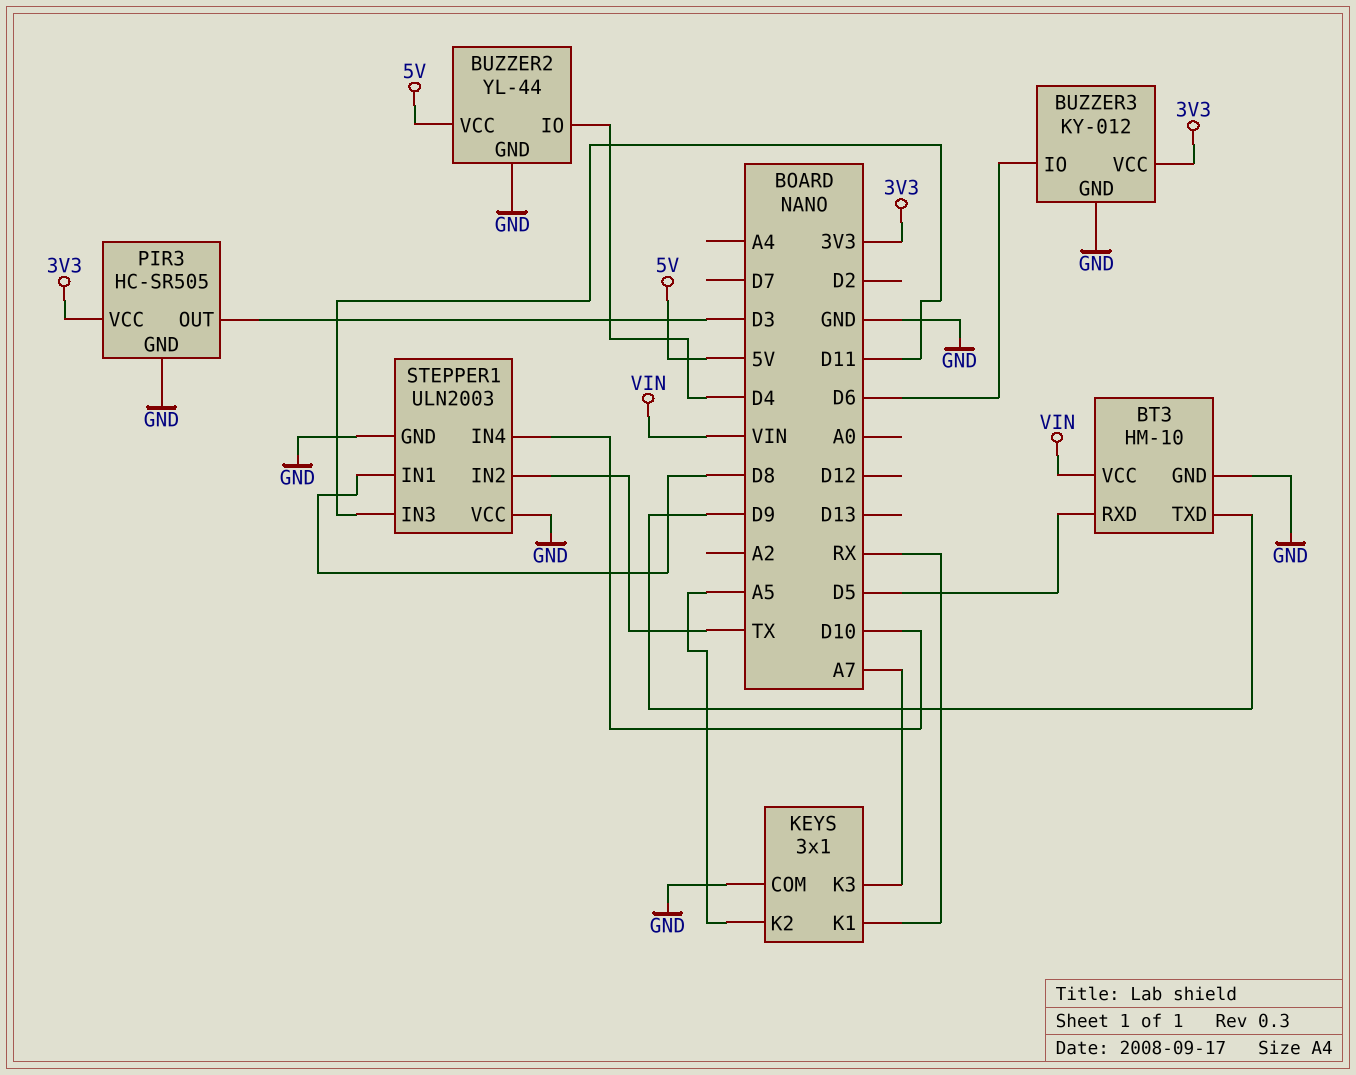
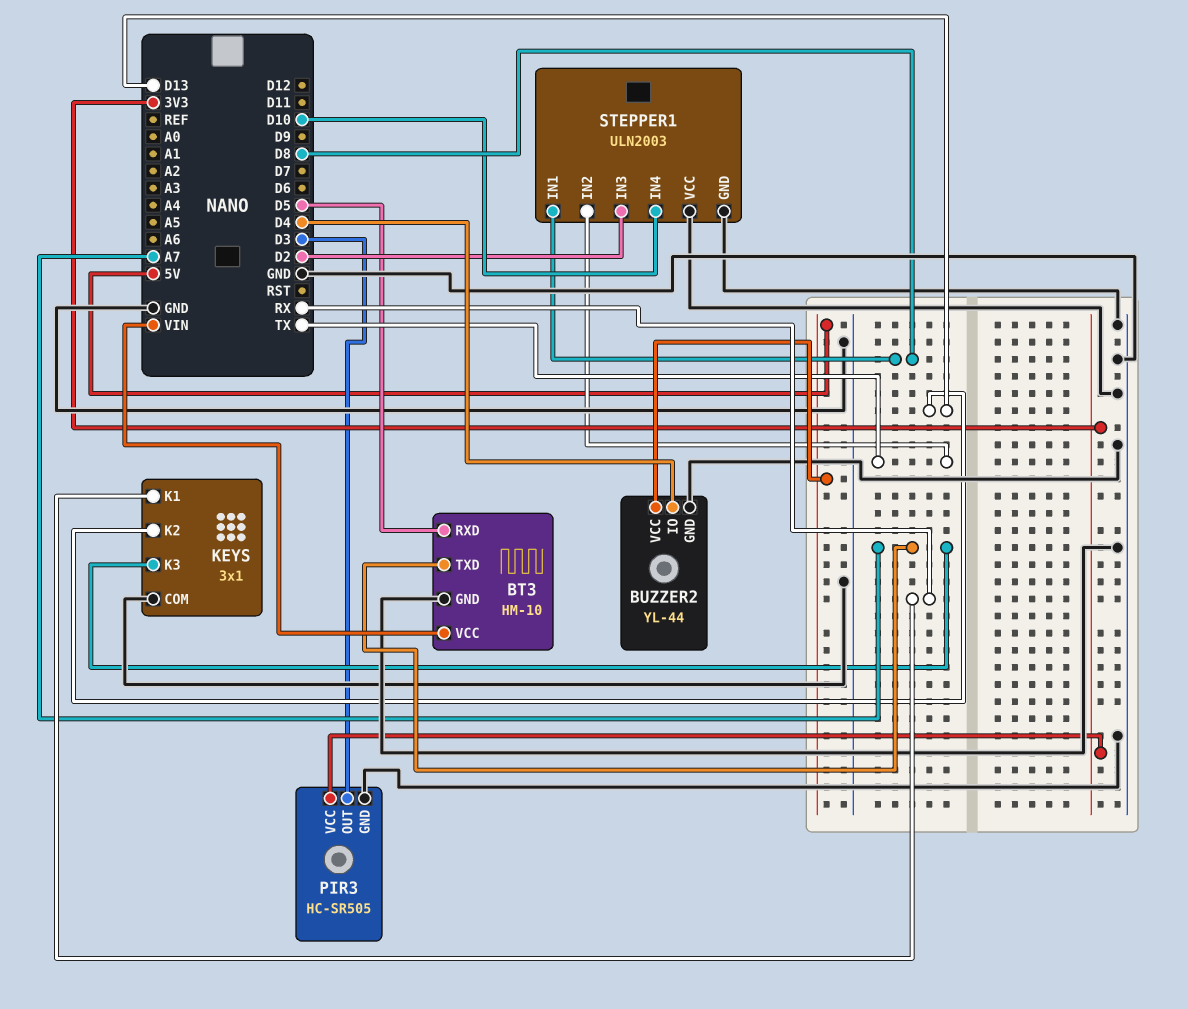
BT3 pin TXD: D9 -> A7
BUZZER3: KY-012 -> none
BUZZER3 pin GND: GND -> none
BUZZER3 pin IO: D6 -> none
BUZZER3 pin VCC: 3V3 -> none
KEYS pin K2: A5 -> D13
STEPPER1 pin IN3: D11 -> D2

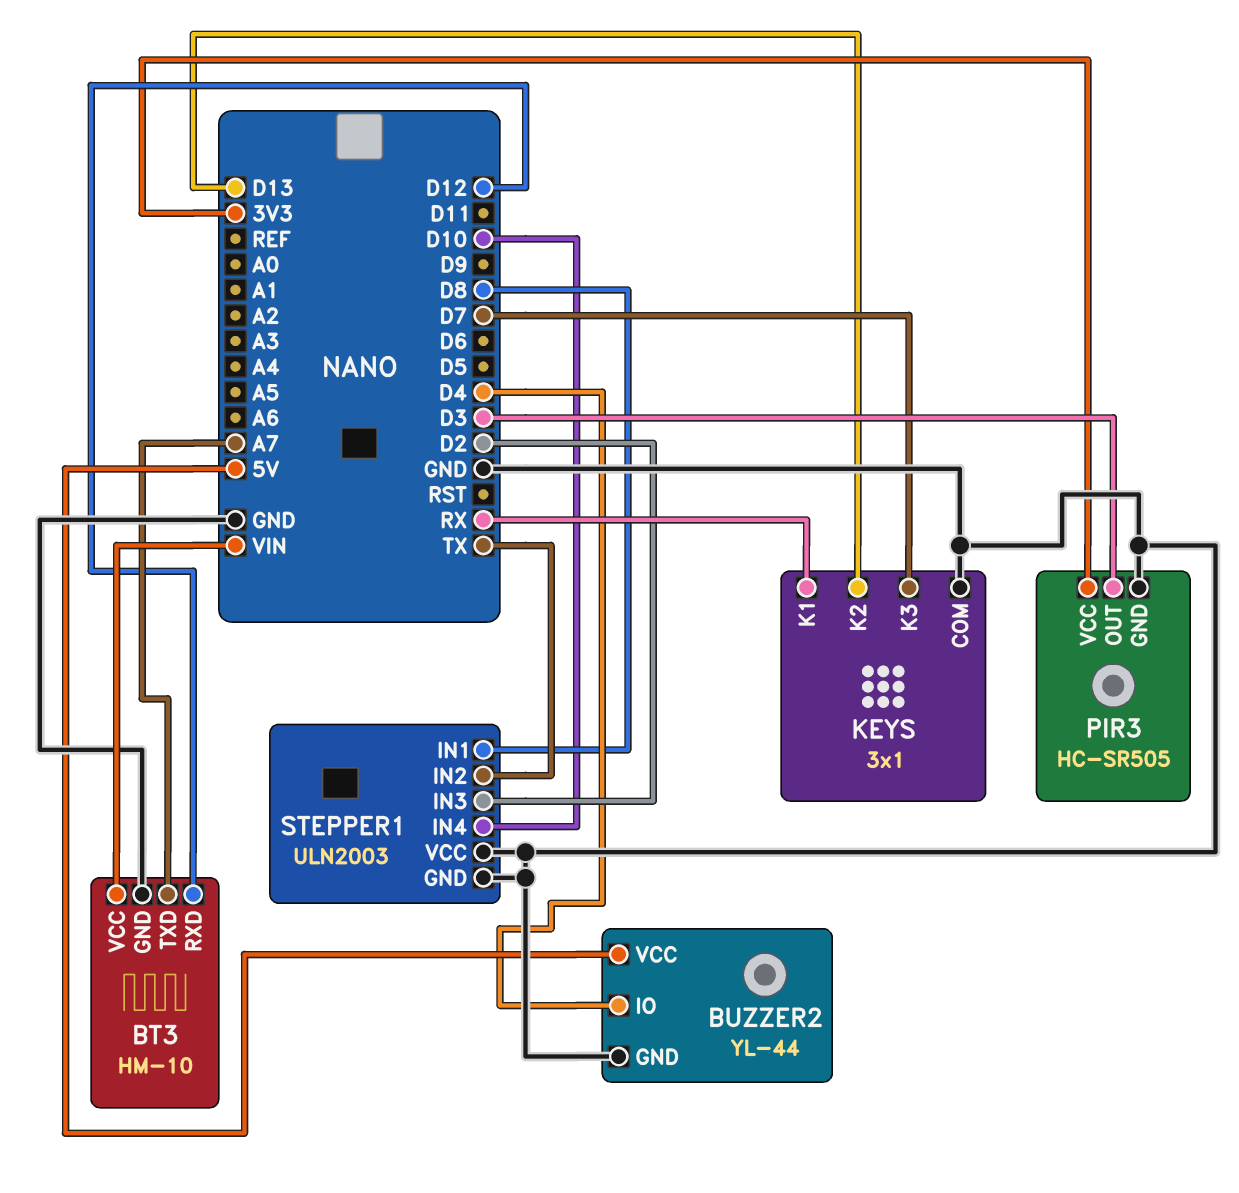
BT3 pin RXD: D5 -> D12
KEYS pin K3: A7 -> D7

